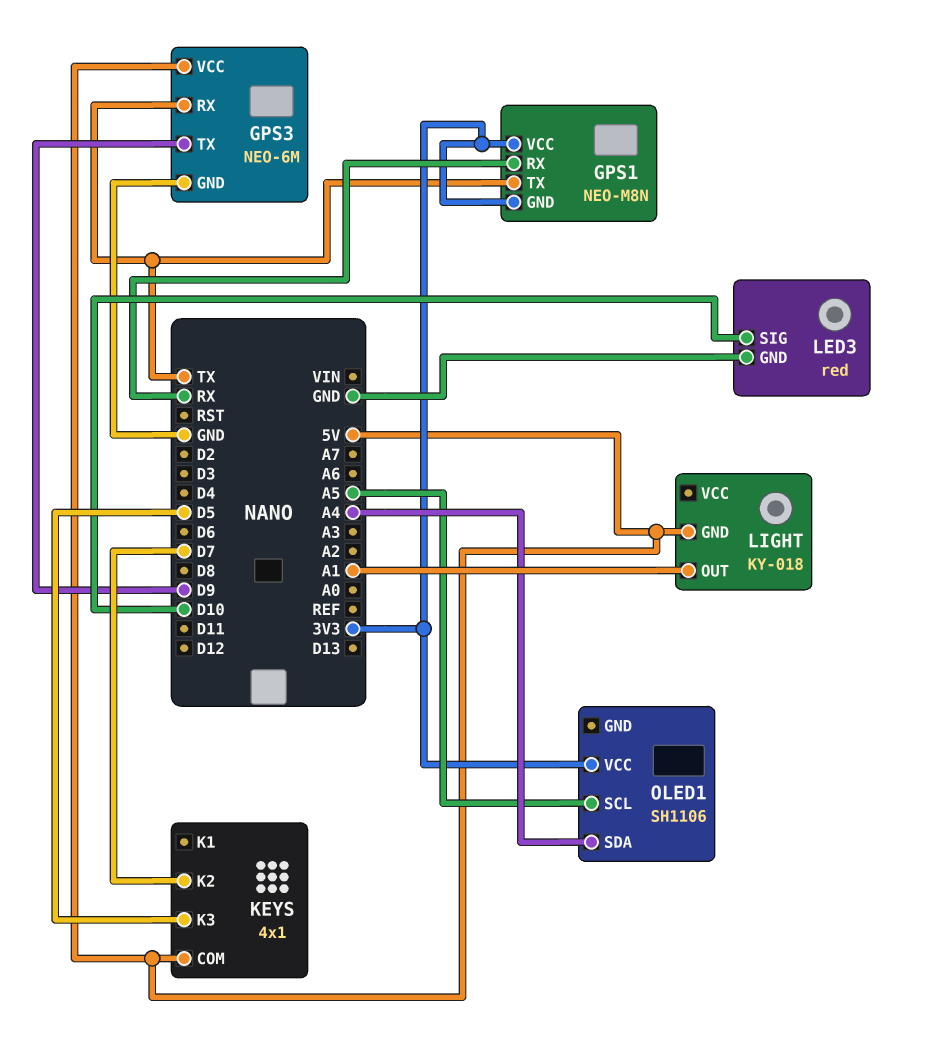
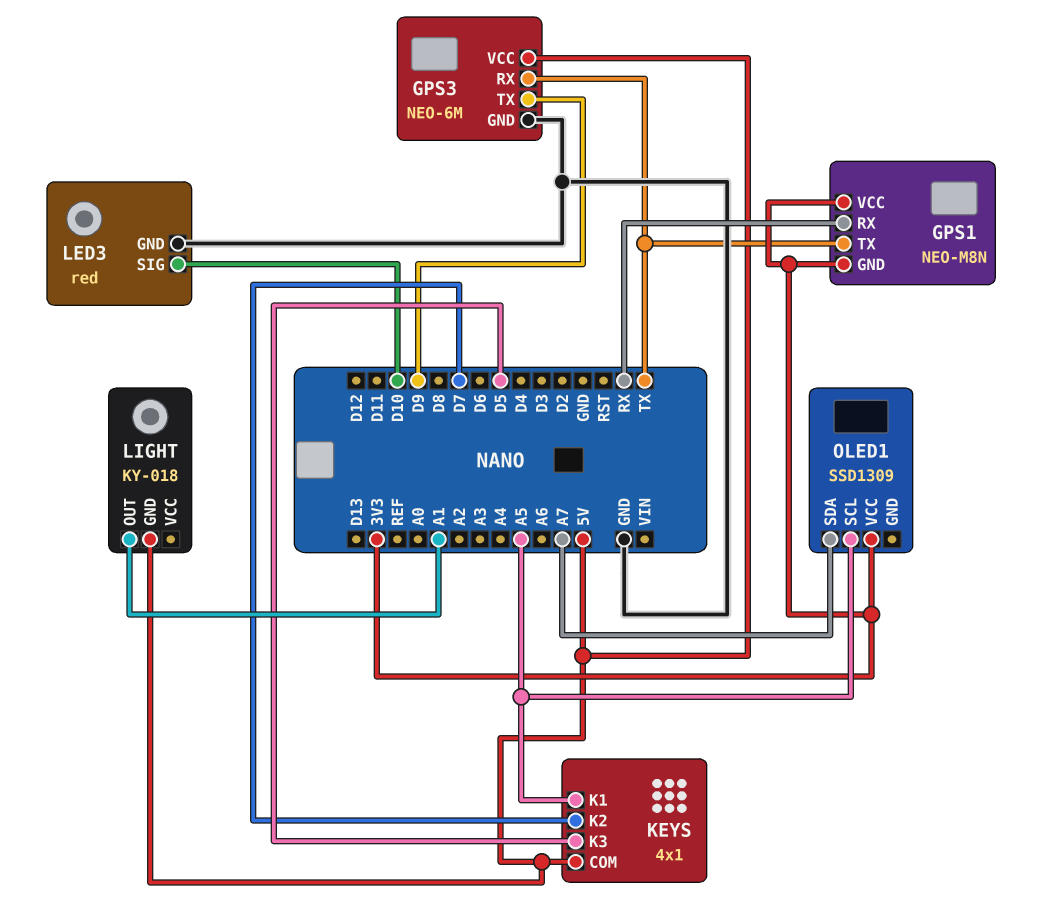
KEYS pin K1: none -> A5
OLED1: SH1106 -> SSD1309
OLED1 pin SDA: A4 -> A7

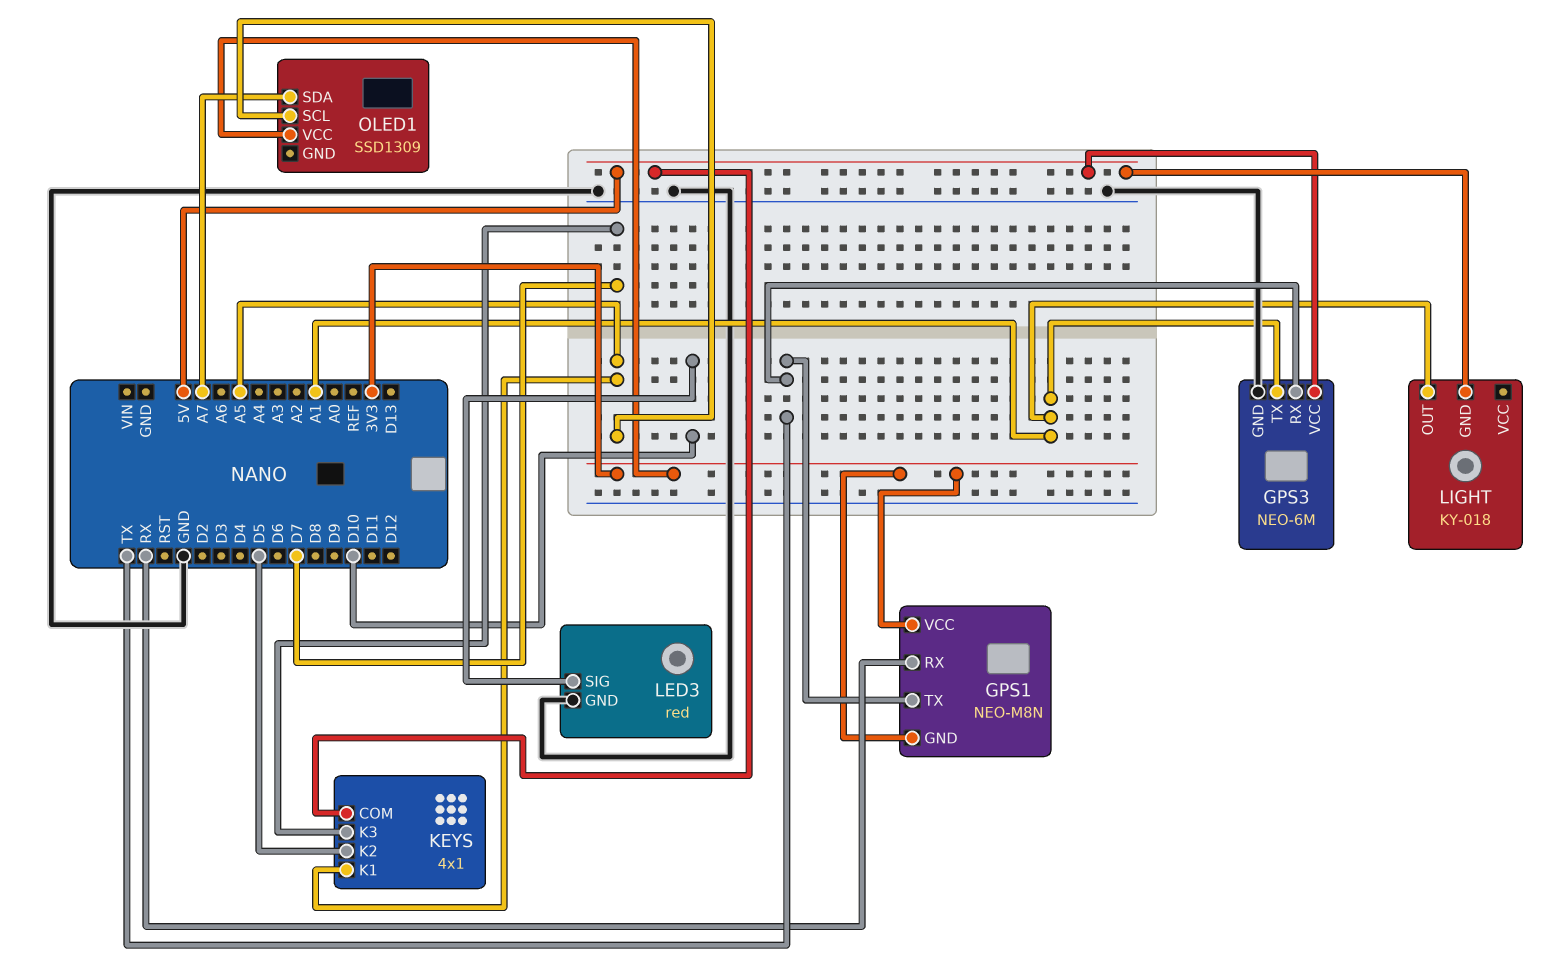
GPS3 pin TX: D9 -> A1
KEYS pin K2: D7 -> D5
KEYS pin K3: D5 -> D7

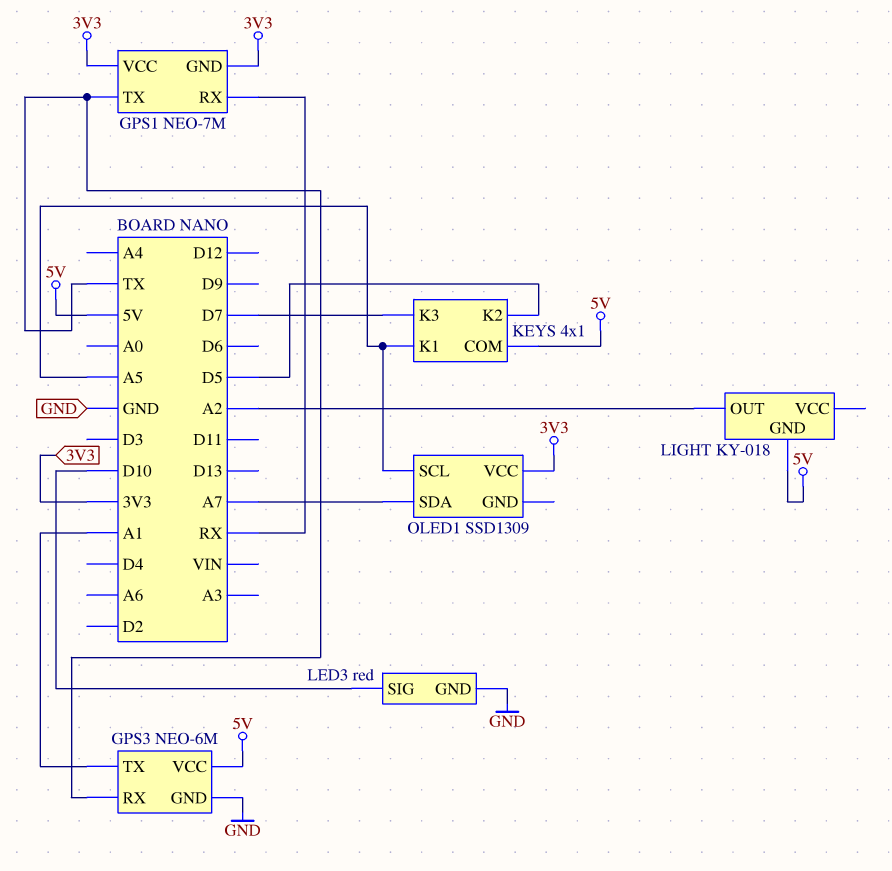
GPS1: NEO-M8N -> NEO-7M
LIGHT pin OUT: A1 -> A2

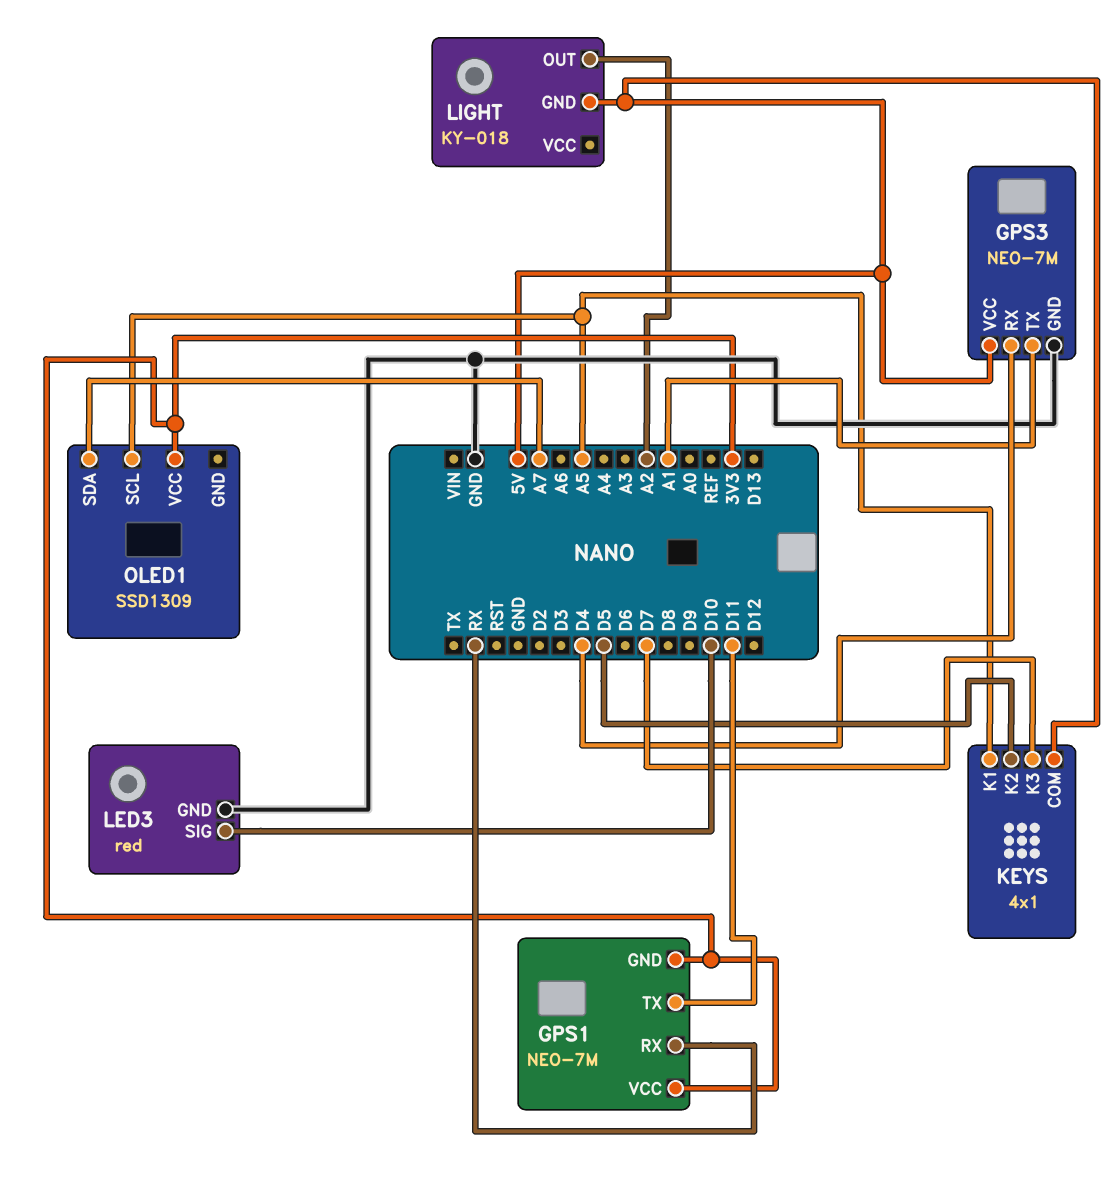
GPS1 pin TX: TX -> D11
GPS3: NEO-6M -> NEO-7M
GPS3 pin RX: TX -> D4

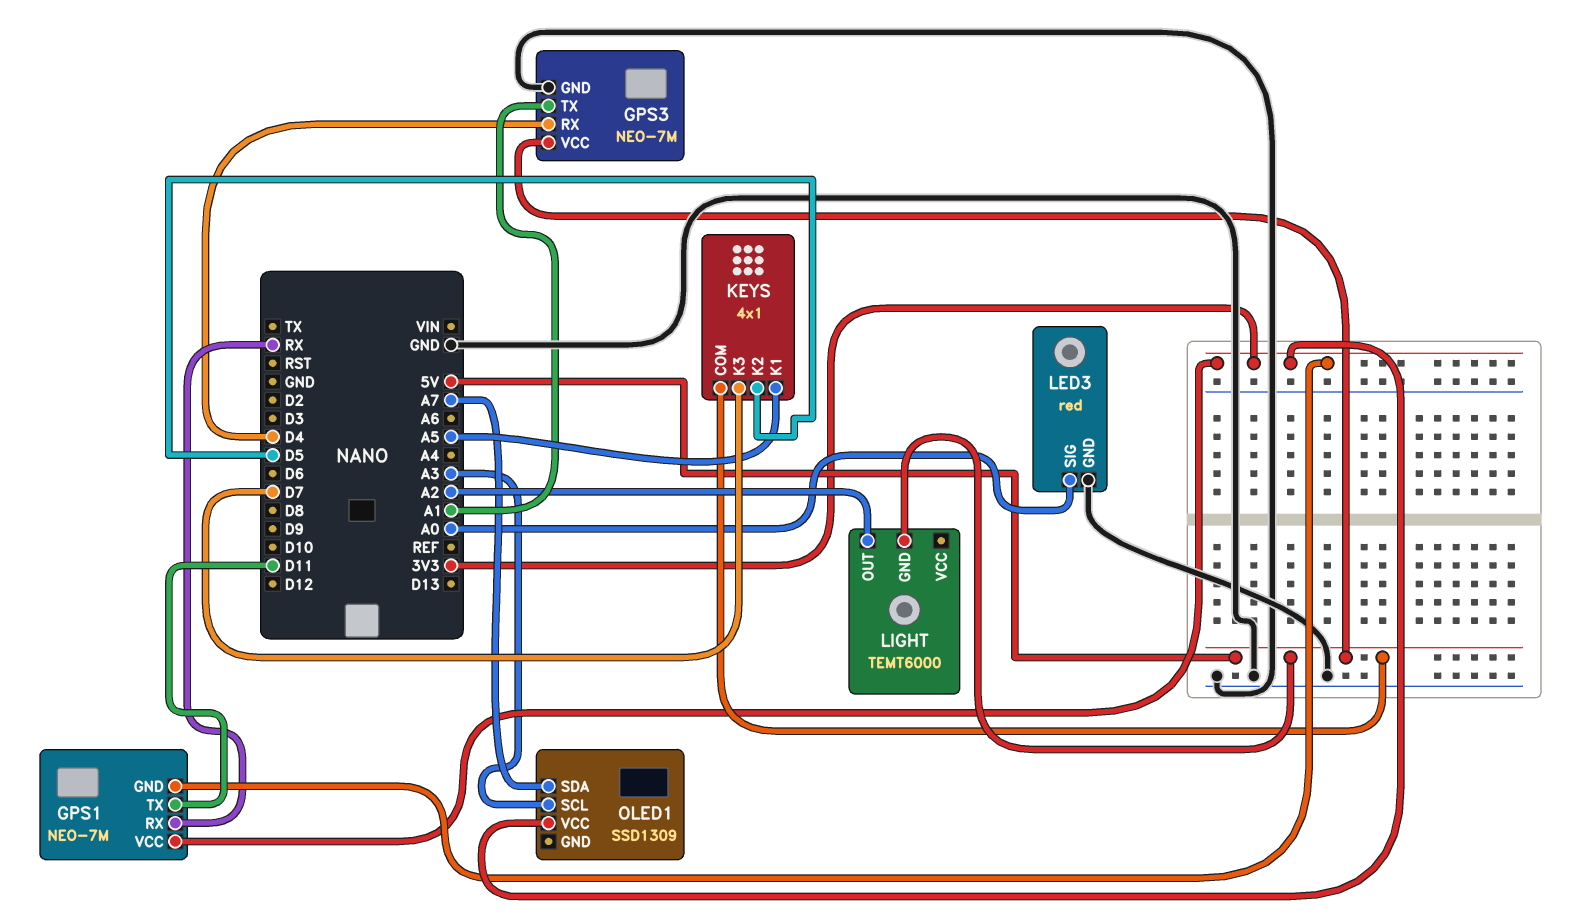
LED3 pin SIG: D10 -> A0
LIGHT: KY-018 -> TEMT6000
OLED1 pin SCL: A5 -> A3

